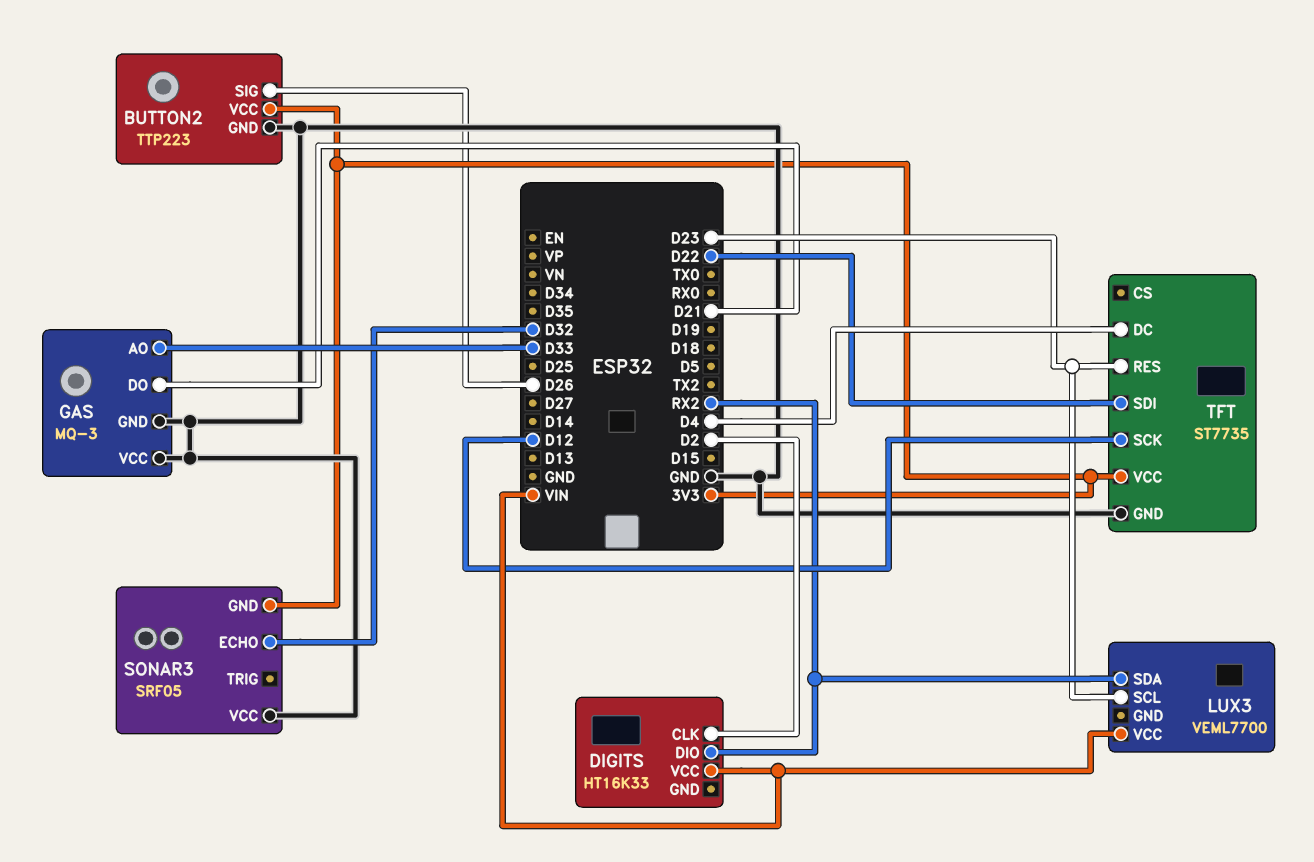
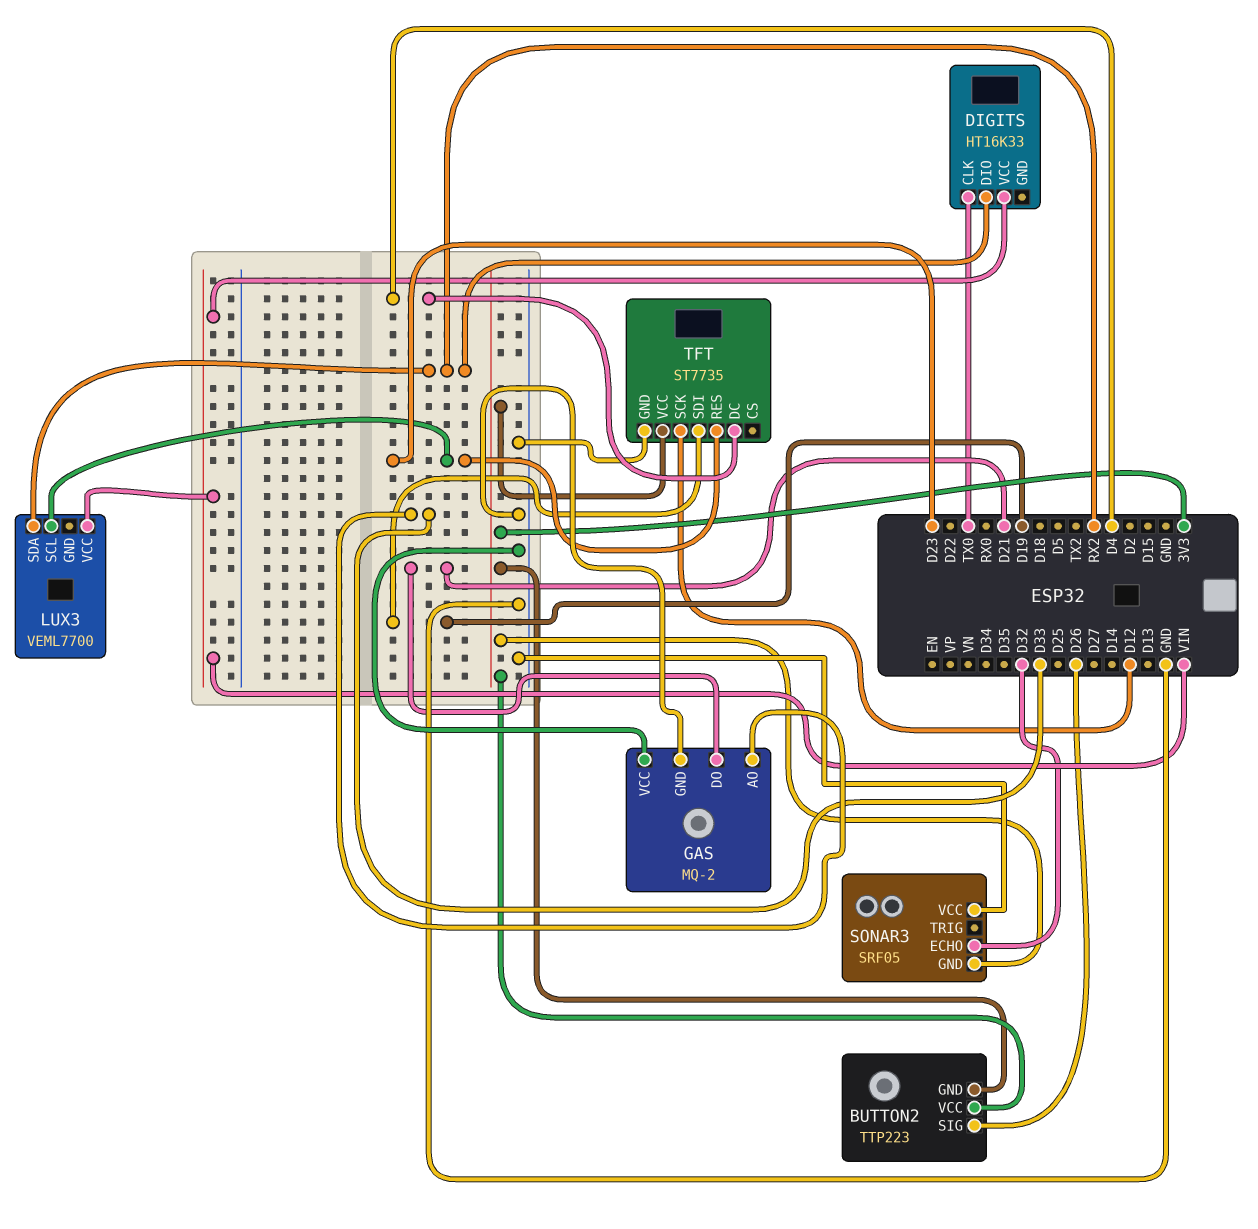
BUTTON2 pin GND: GND -> 3V3
DIGITS pin CLK: D2 -> TX0
GAS: MQ-3 -> MQ-2
TFT pin SDI: D22 -> D19

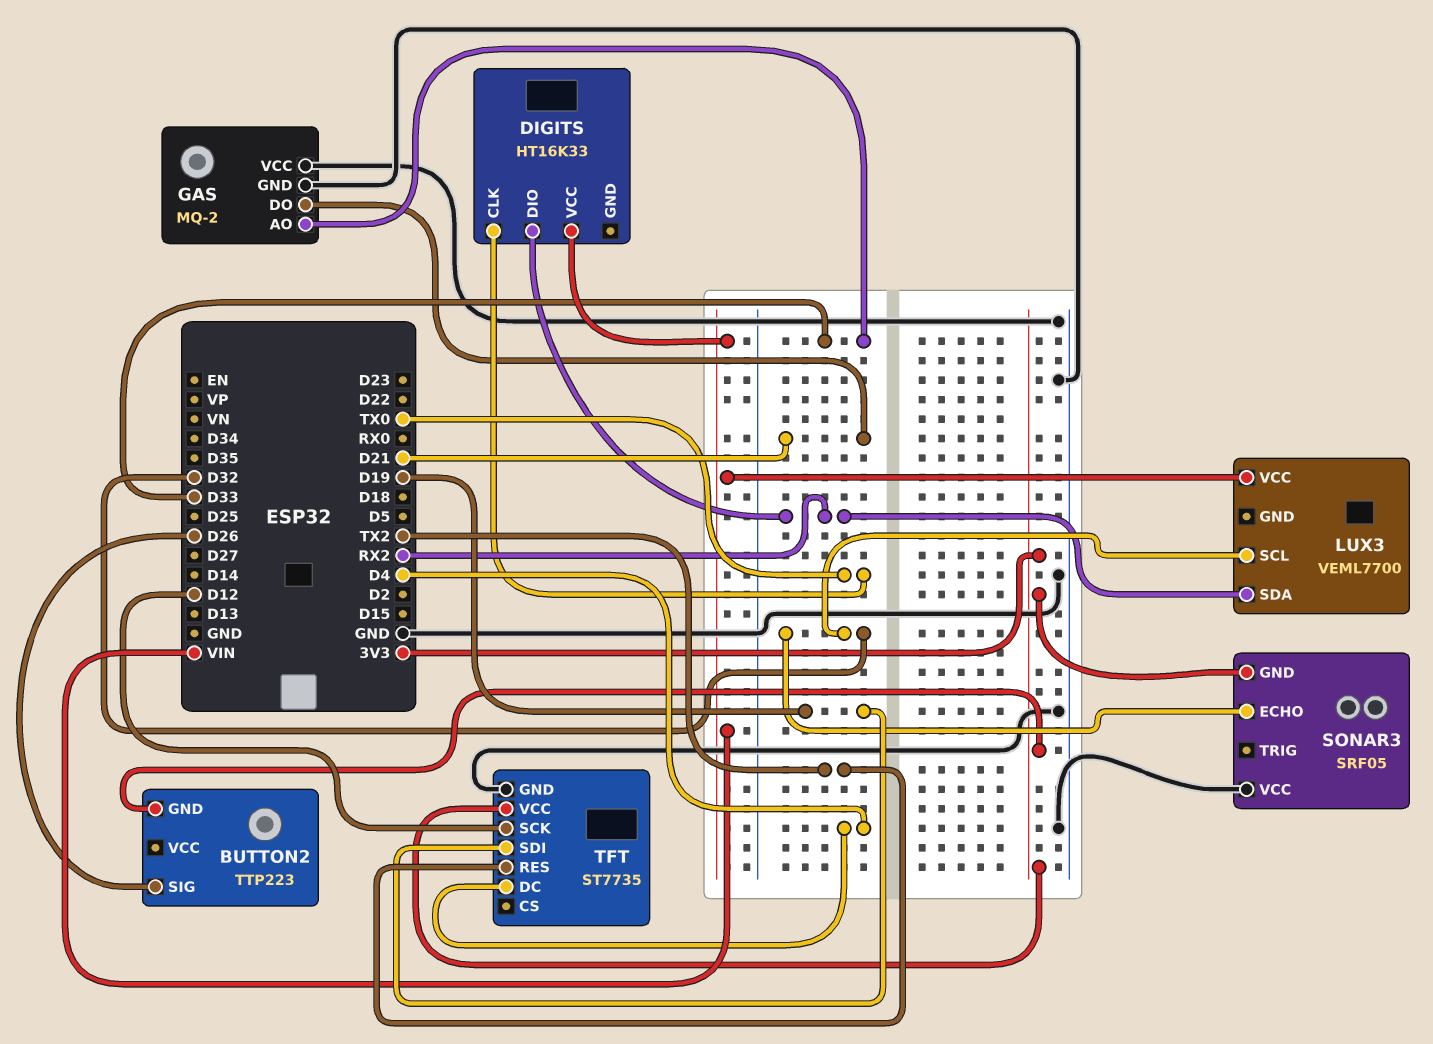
BUTTON2 pin VCC: 3V3 -> none
LUX3 pin SCL: D23 -> D32
TFT pin RES: D23 -> TX2

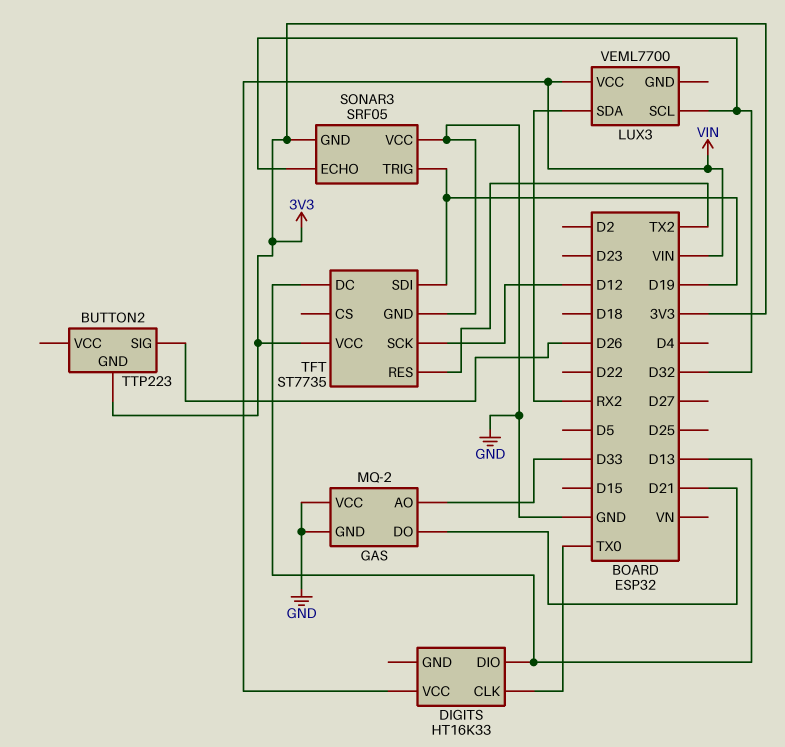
DIGITS pin DIO: RX2 -> D13
SONAR3 pin TRIG: none -> D19
TFT pin DC: D4 -> D13

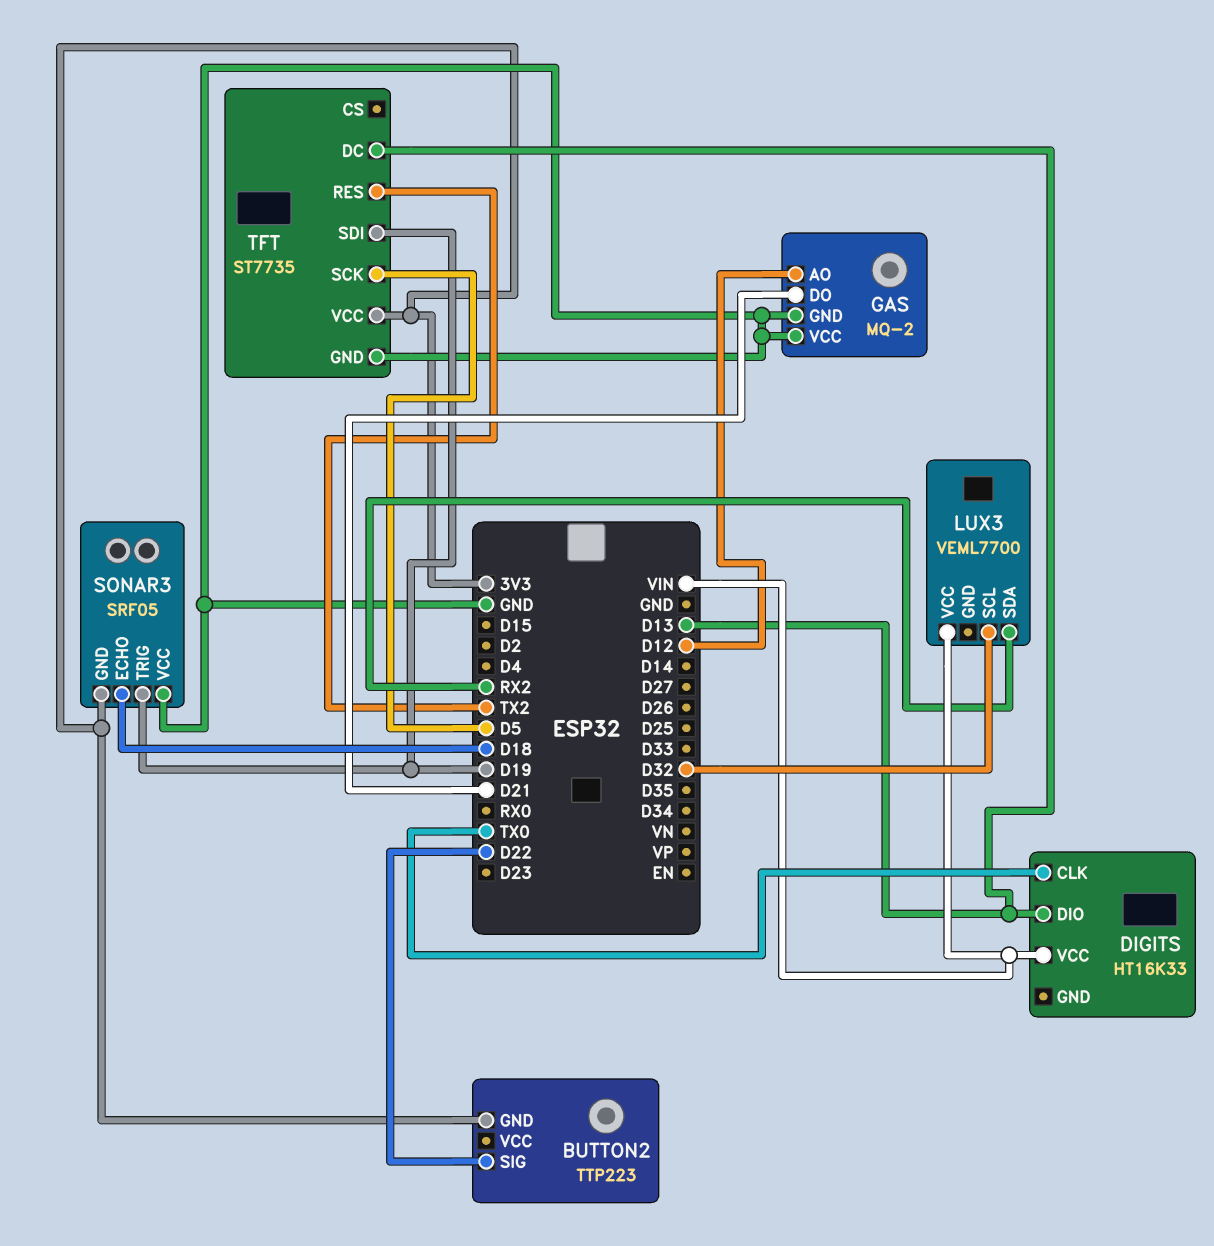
BUTTON2 pin SIG: D26 -> D22
GAS pin AO: D33 -> D12
SONAR3 pin ECHO: D32 -> D18
TFT pin SCK: D12 -> D5

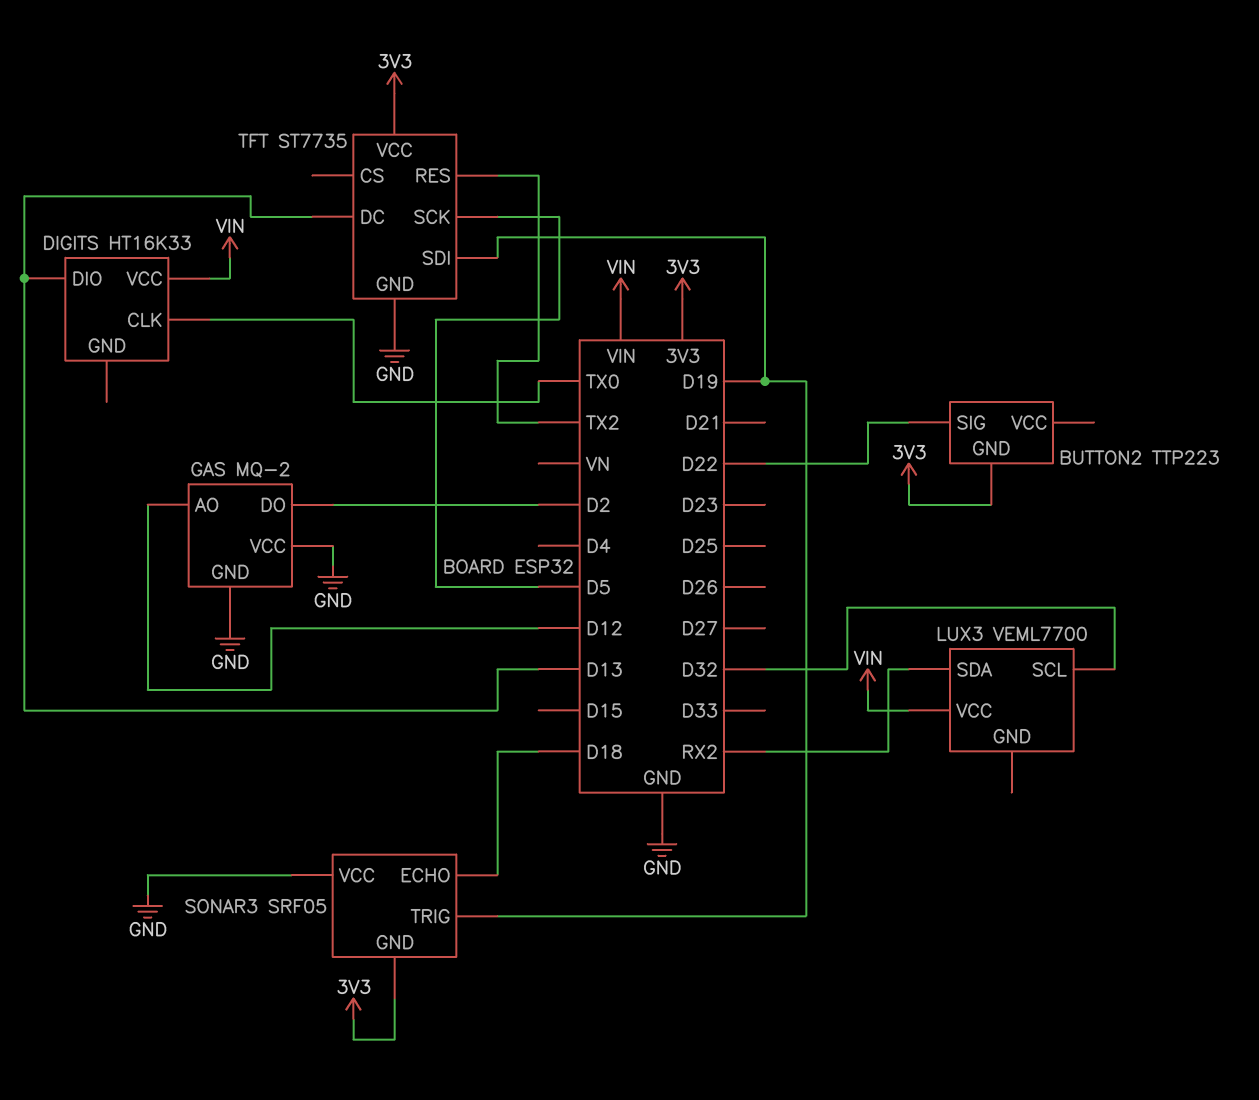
GAS pin DO: D21 -> D2

